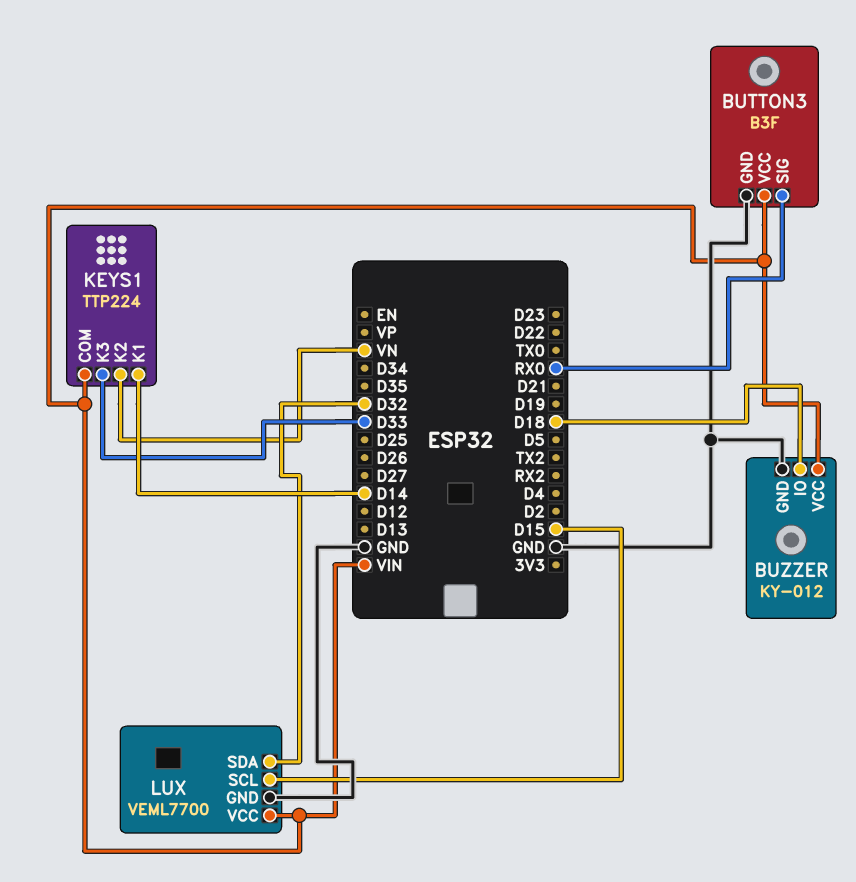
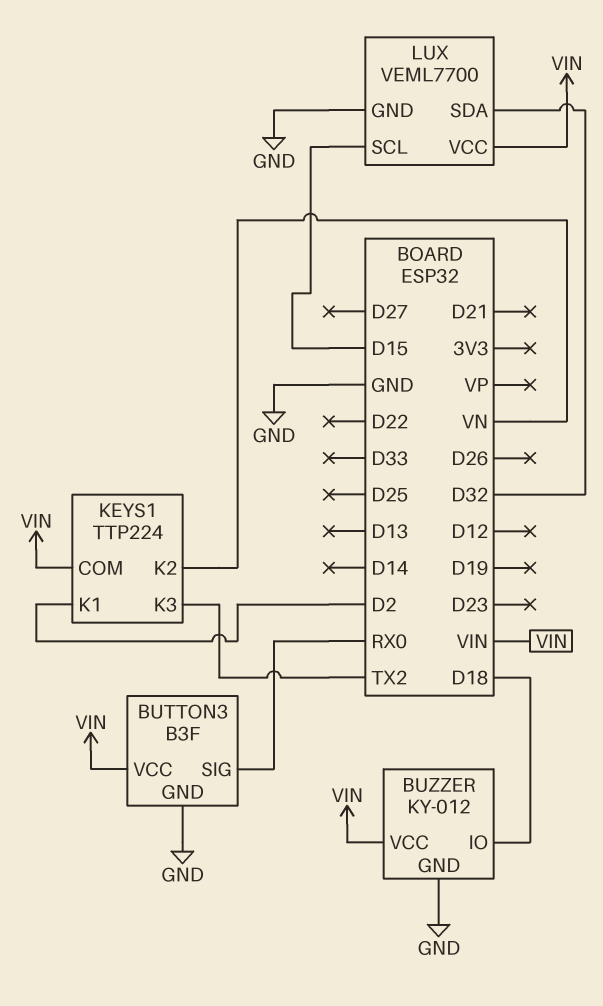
KEYS1 pin K1: D14 -> D2
KEYS1 pin K3: D33 -> TX2

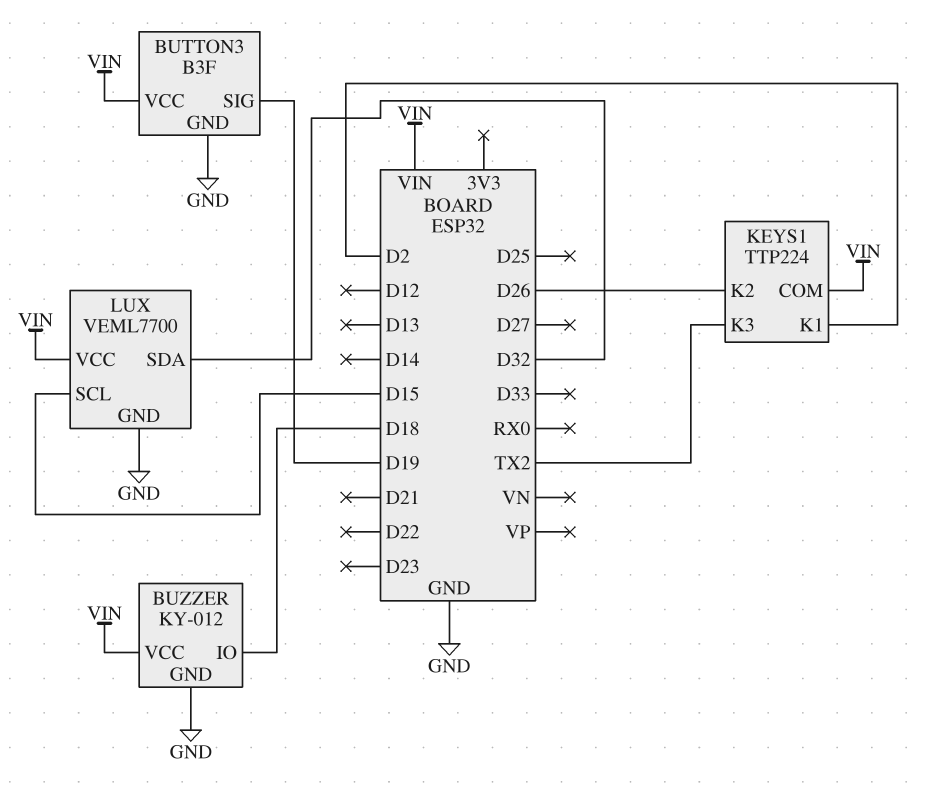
BUTTON3 pin SIG: RX0 -> D19
KEYS1 pin K2: VN -> D26

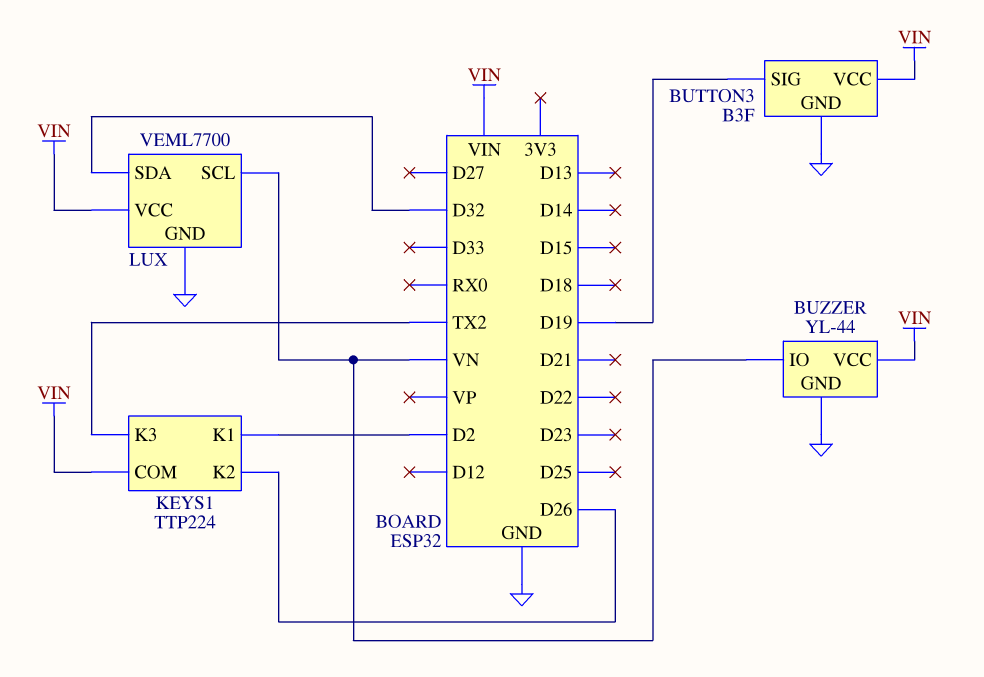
BUZZER: KY-012 -> YL-44
BUZZER pin IO: D18 -> VN
LUX pin SCL: D15 -> VN

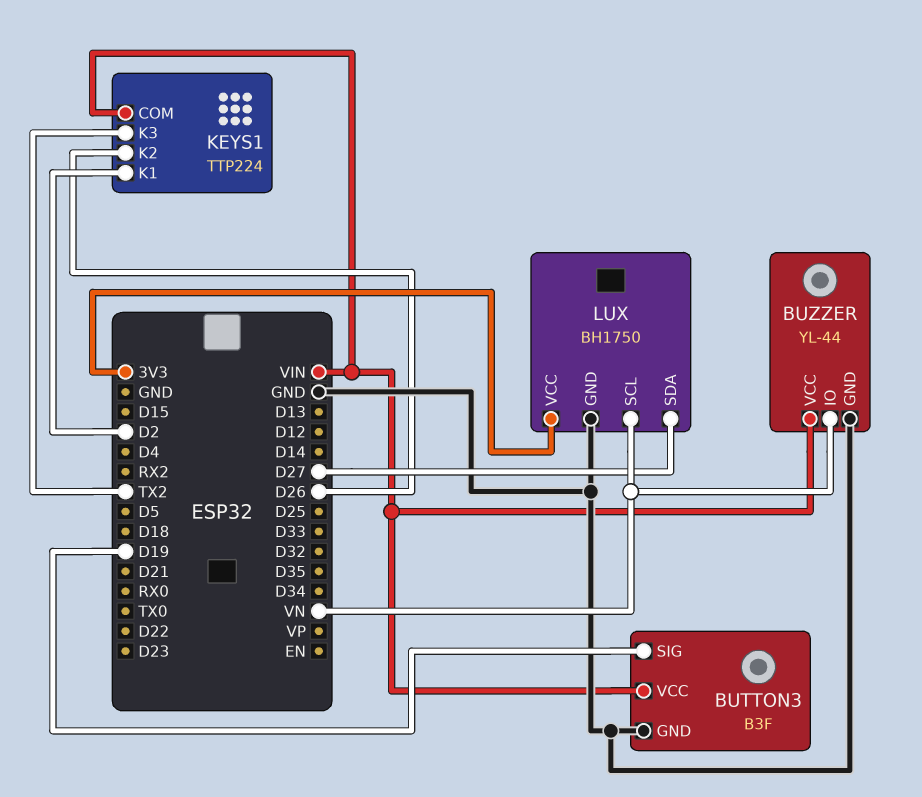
LUX: VEML7700 -> BH1750
LUX pin SDA: D32 -> D27
LUX pin VCC: VIN -> 3V3

